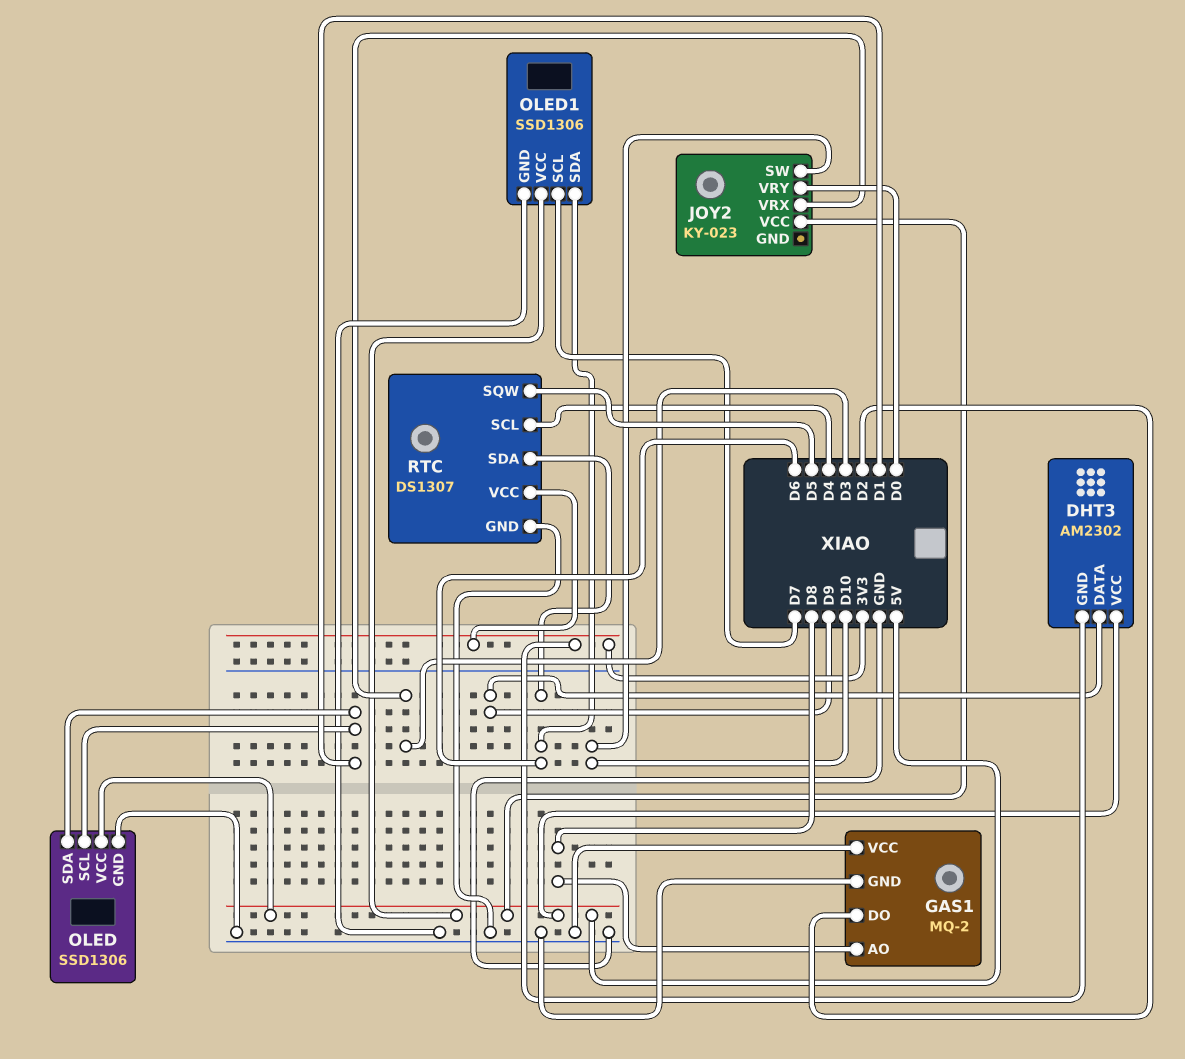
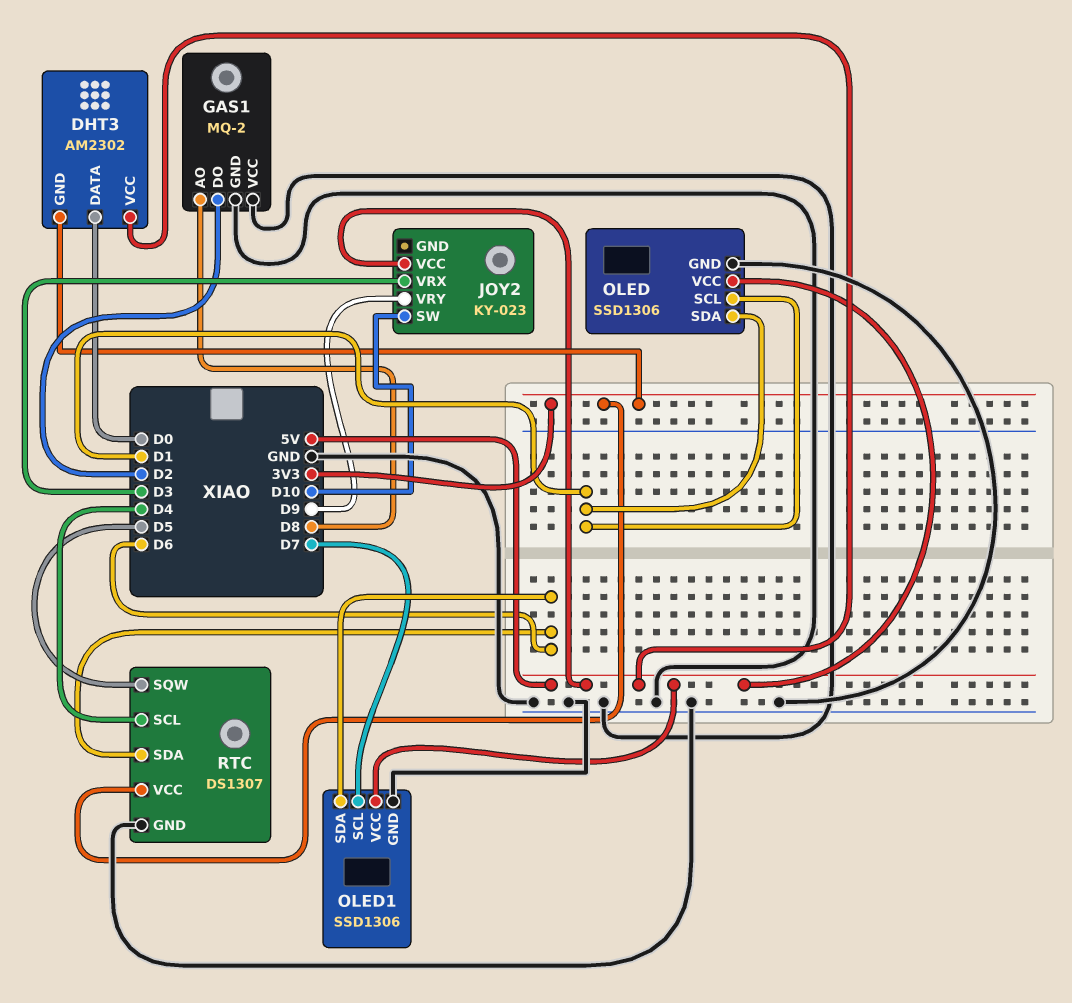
DHT3 pin DATA: D9 -> D0
JOY2 pin VRY: D0 -> D9

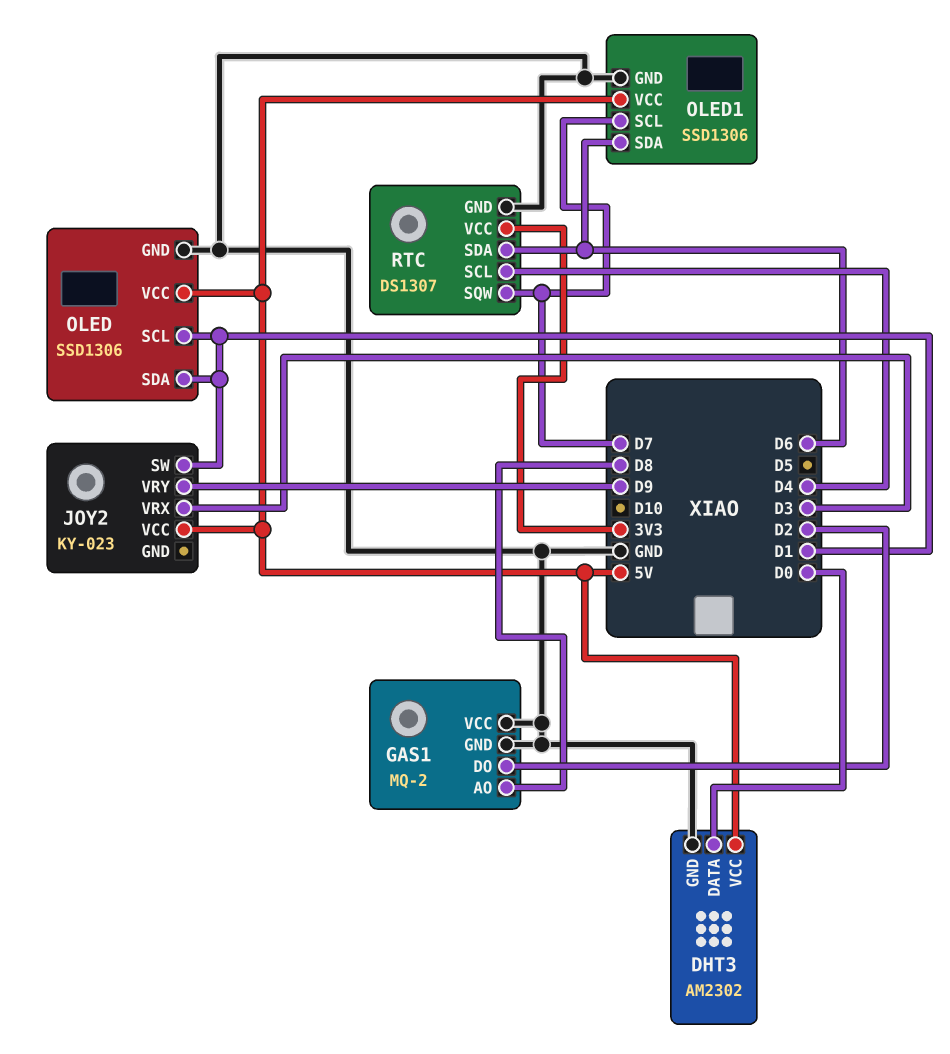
DHT3 pin GND: 3V3 -> GND
JOY2 pin SW: D10 -> D1
RTC pin SQW: D5 -> D7

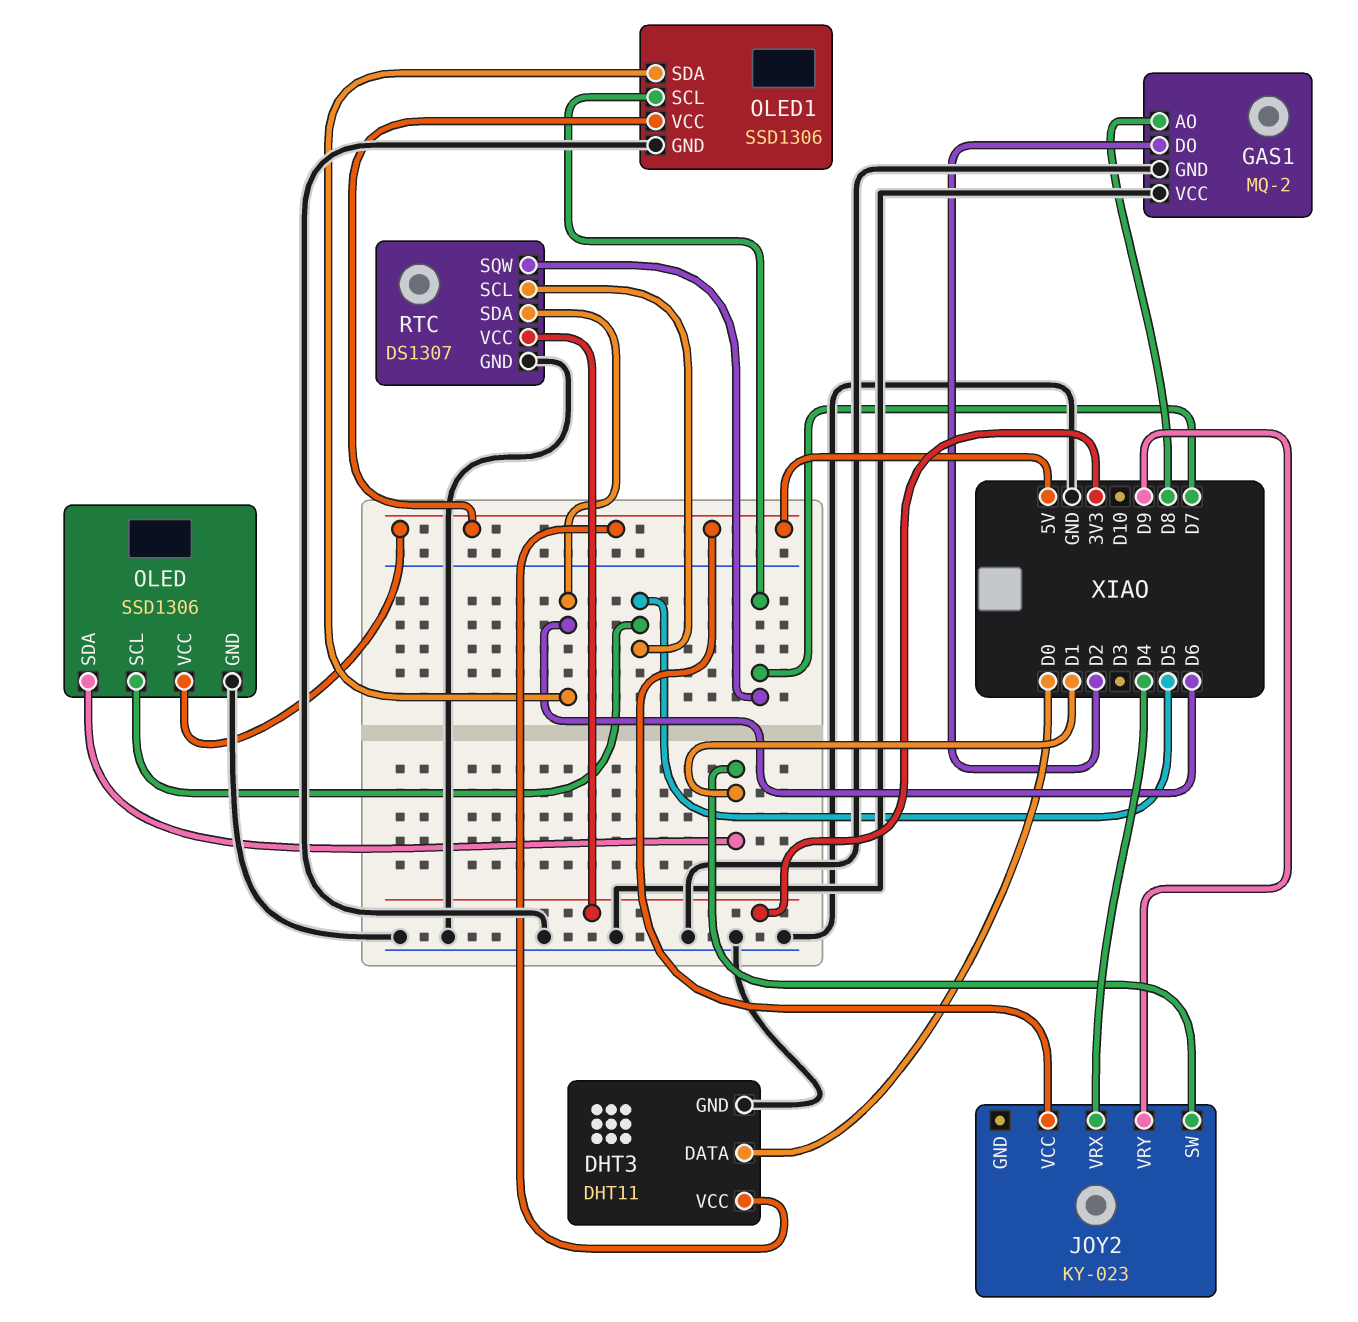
DHT3: AM2302 -> DHT11
JOY2 pin VRX: D3 -> D4
OLED pin SCL: D1 -> D5
RTC pin SCL: D4 -> D5

